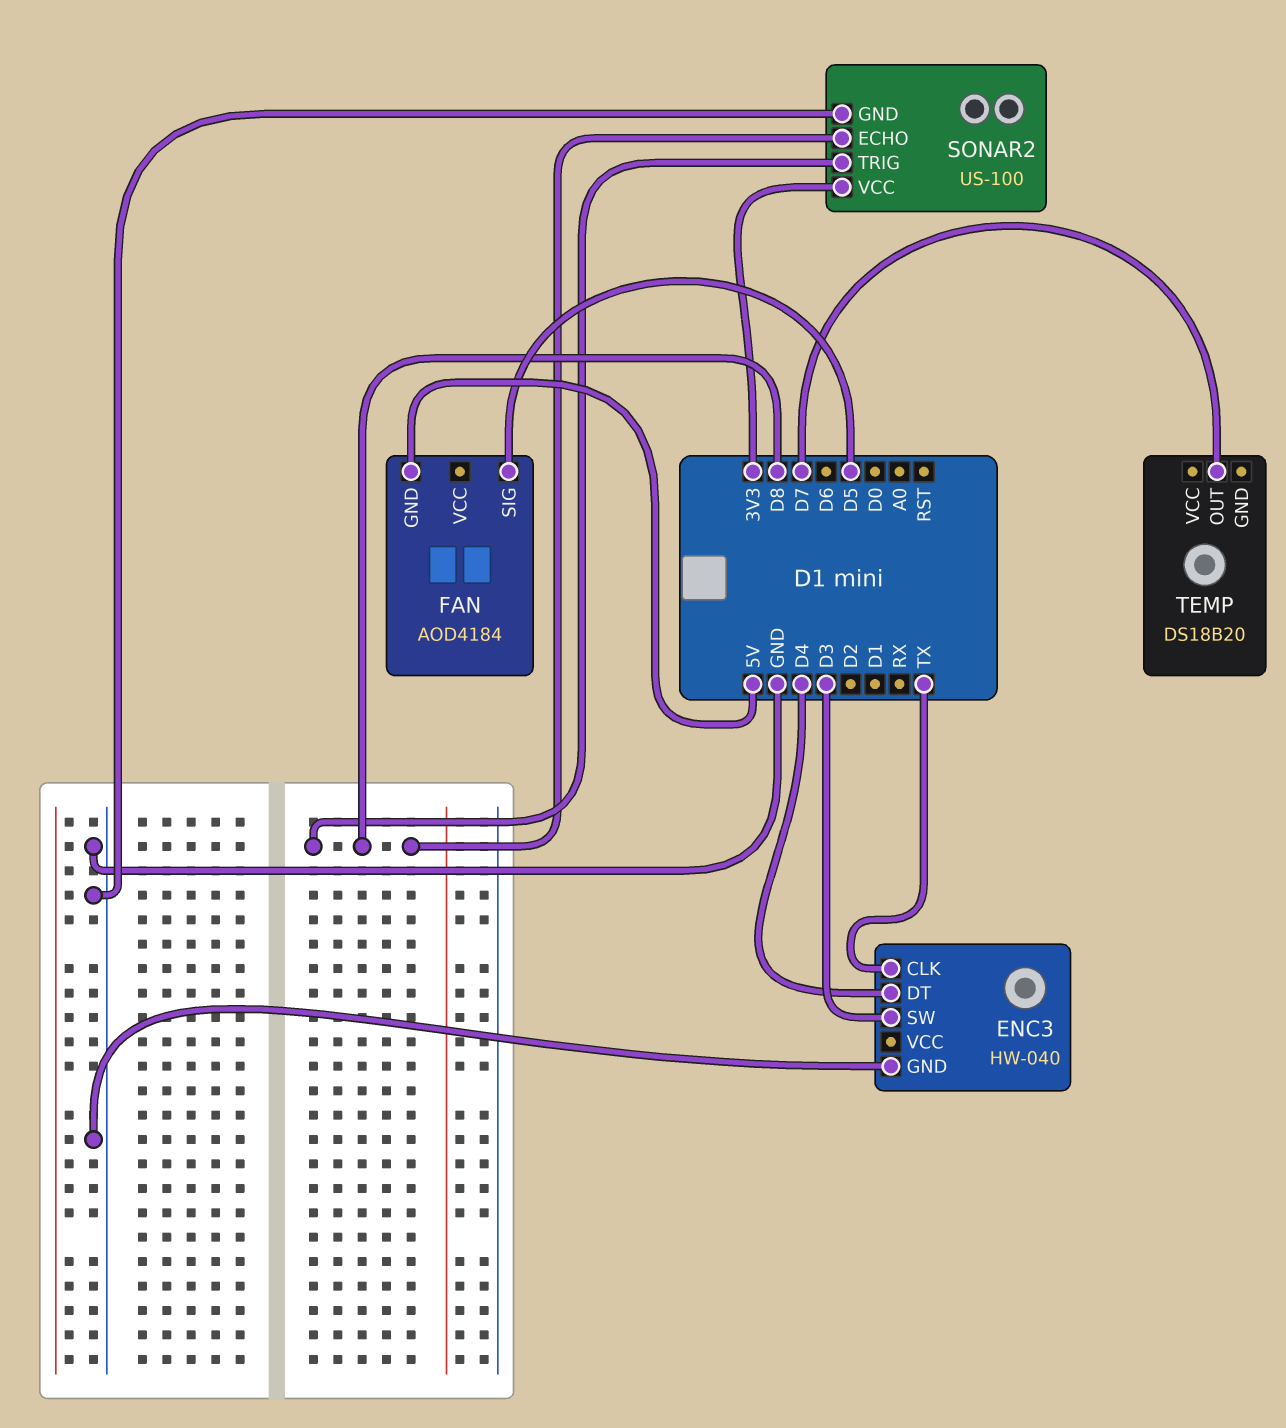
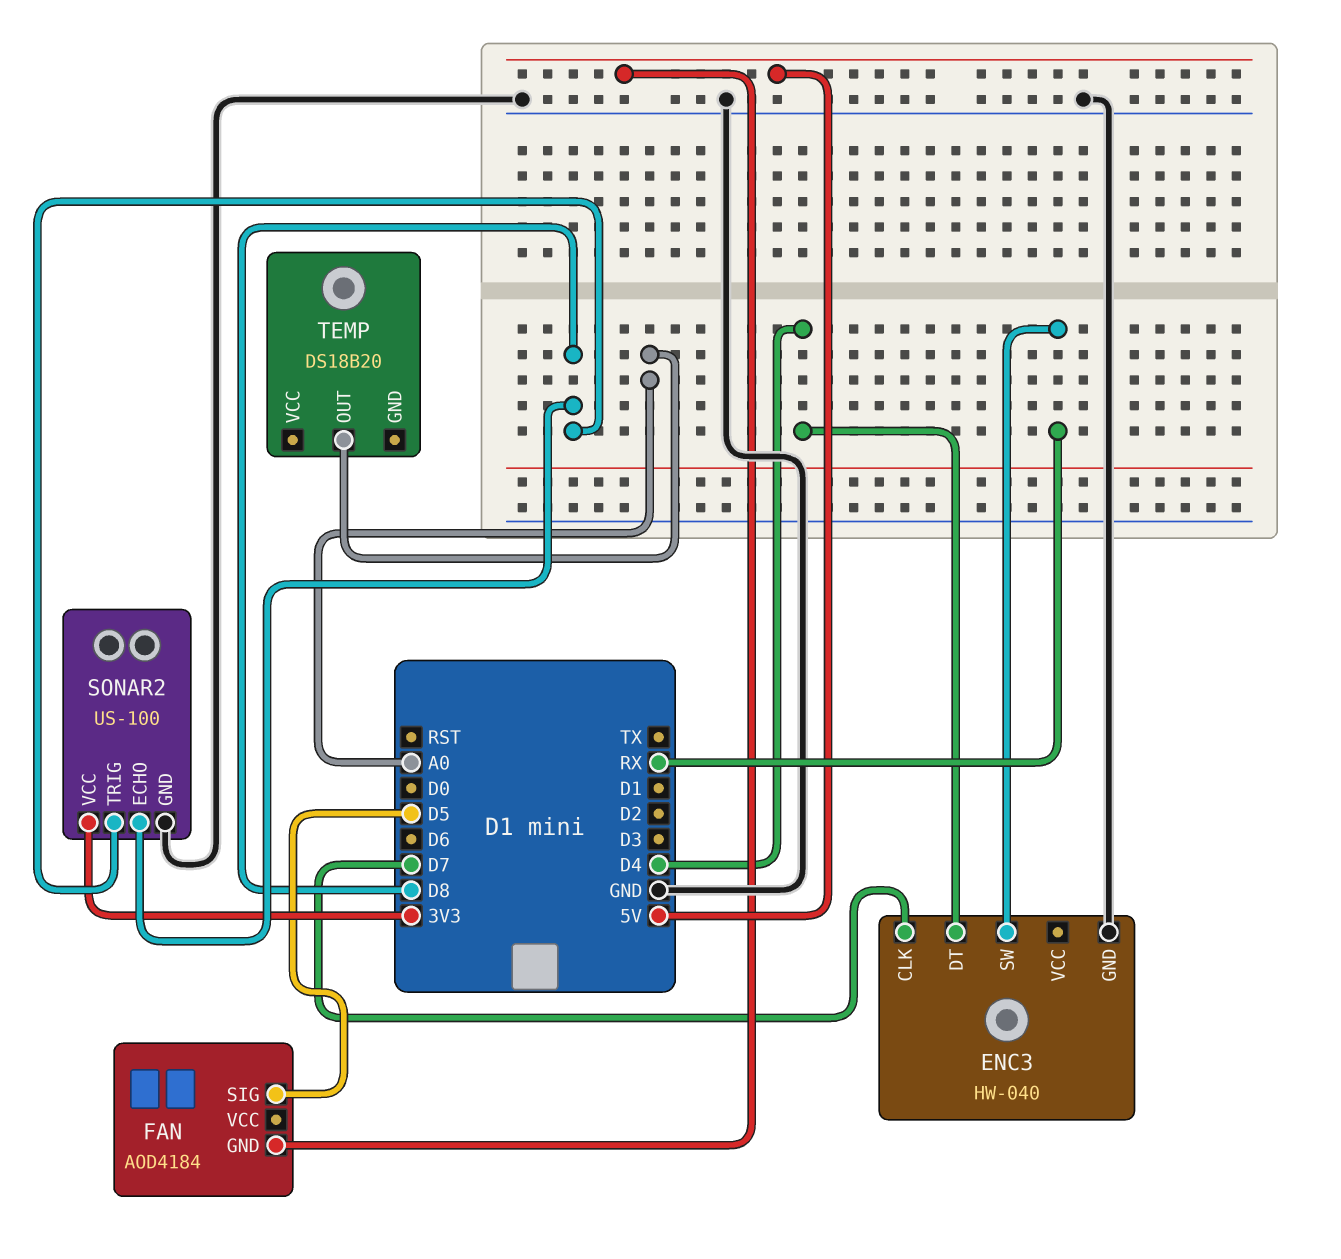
ENC3 pin CLK: TX -> D7
ENC3 pin SW: D3 -> RX
TEMP pin OUT: D7 -> A0

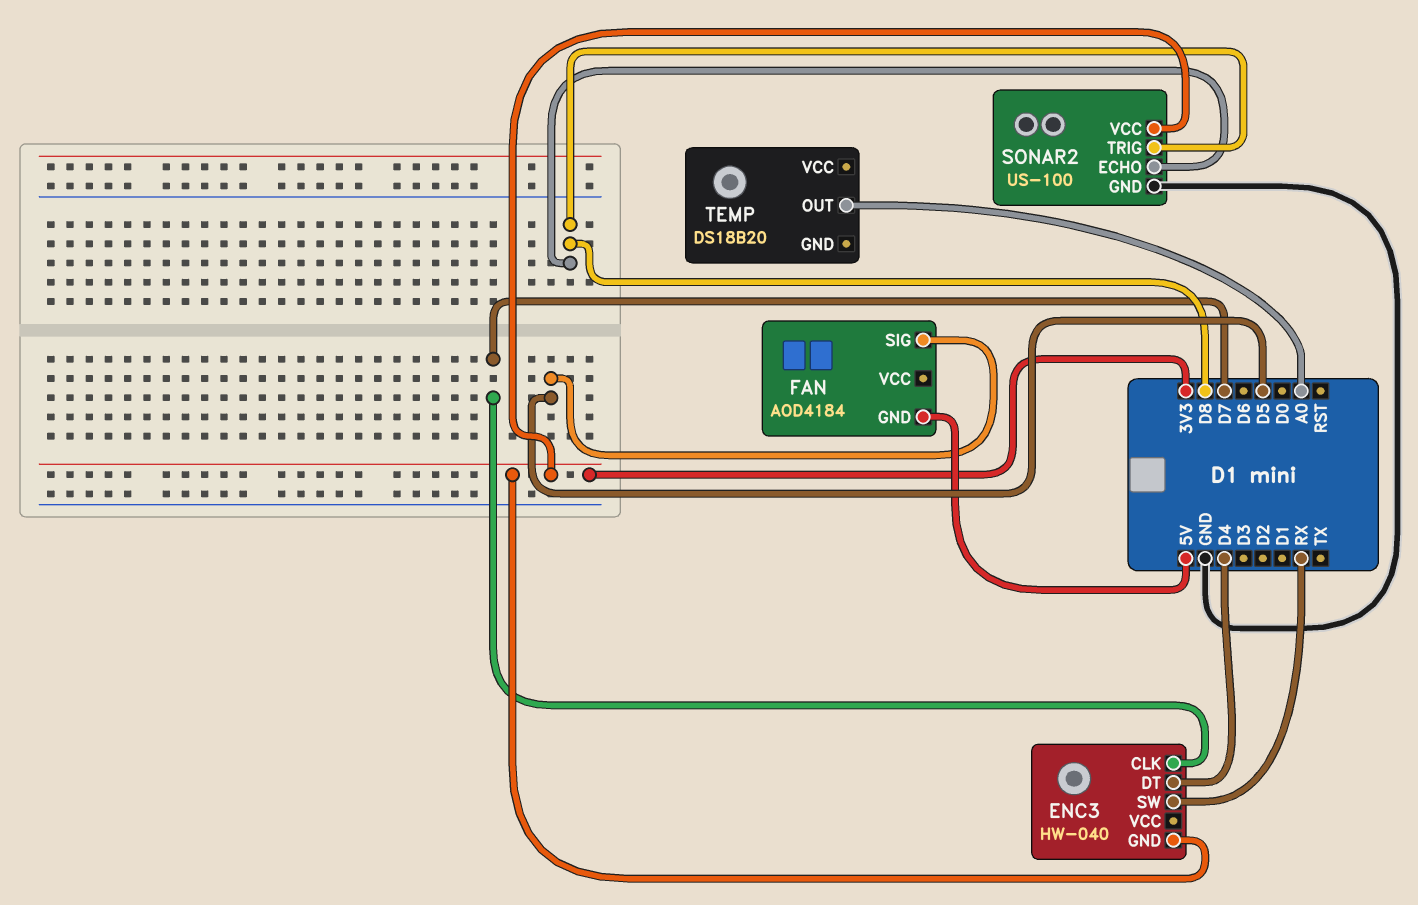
ENC3 pin GND: GND -> 3V3

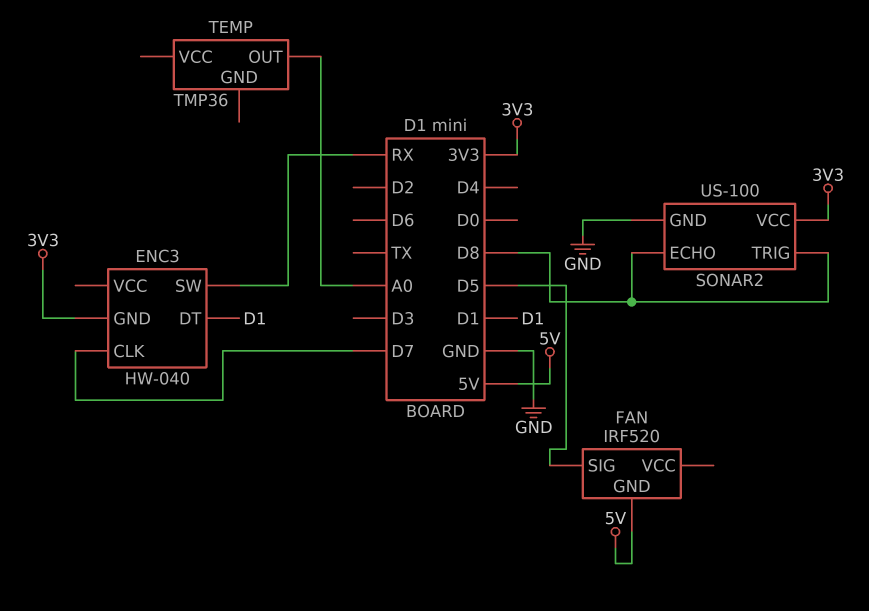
ENC3 pin DT: D4 -> D1
FAN: AOD4184 -> IRF520
TEMP: DS18B20 -> TMP36

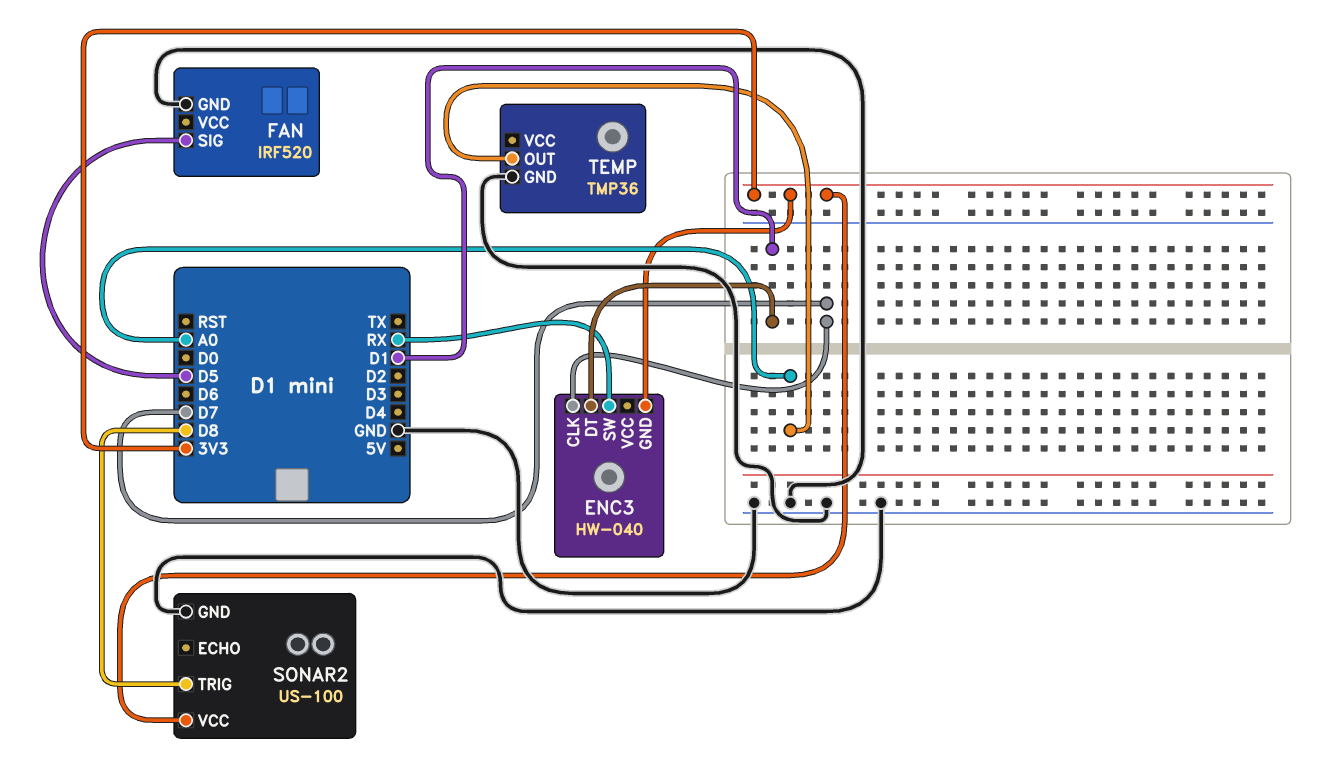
FAN pin GND: 5V -> GND
SONAR2 pin ECHO: D8 -> none
TEMP pin GND: none -> GND

